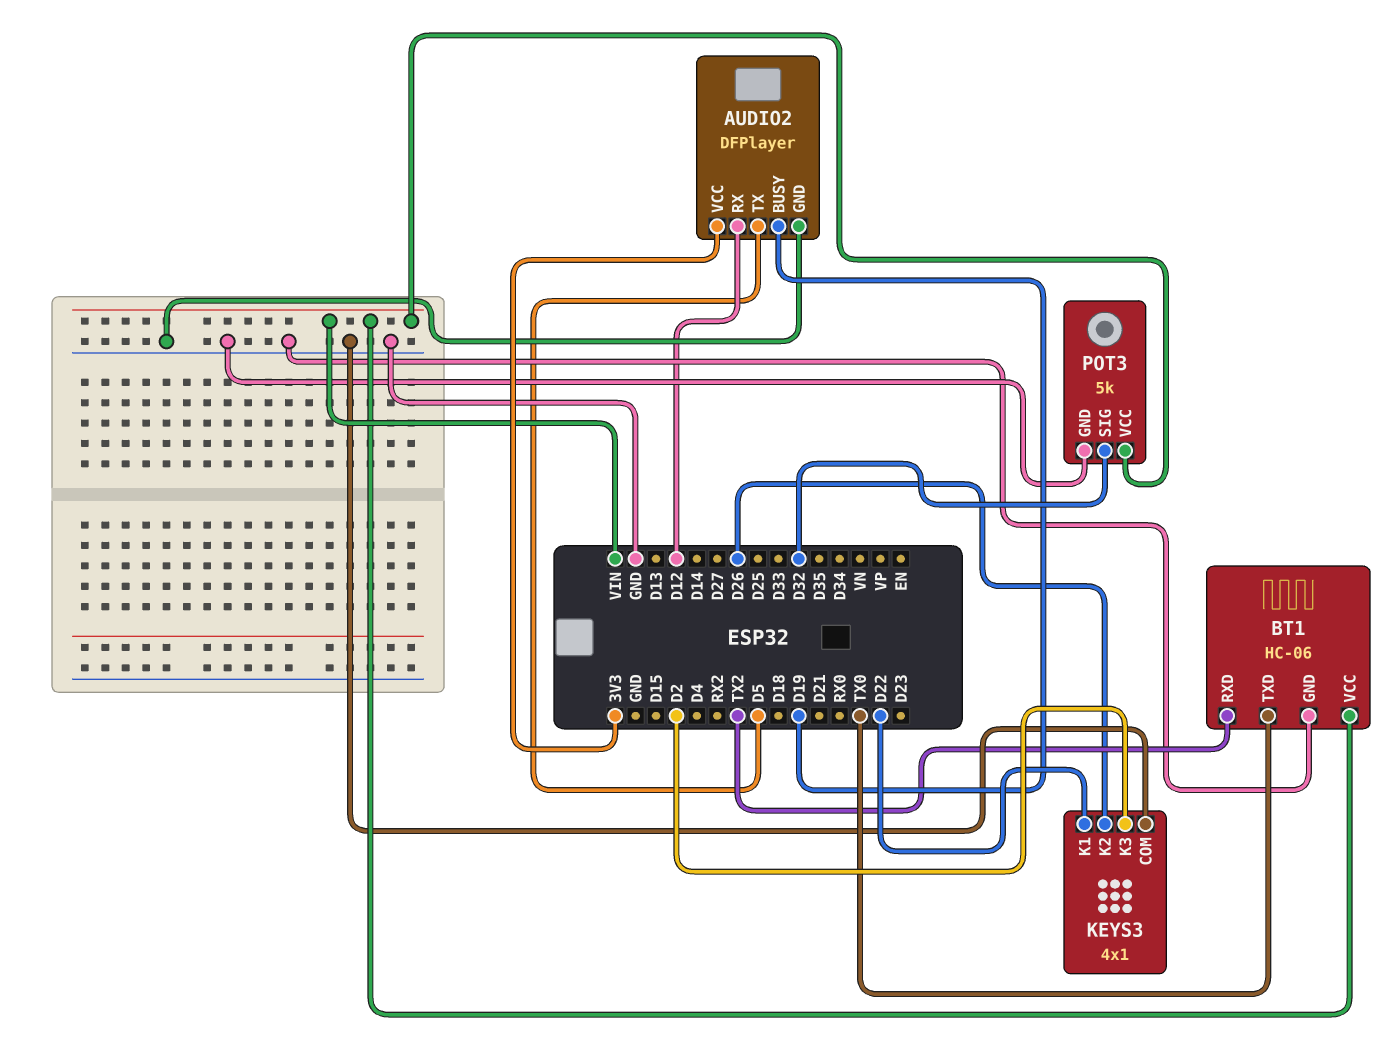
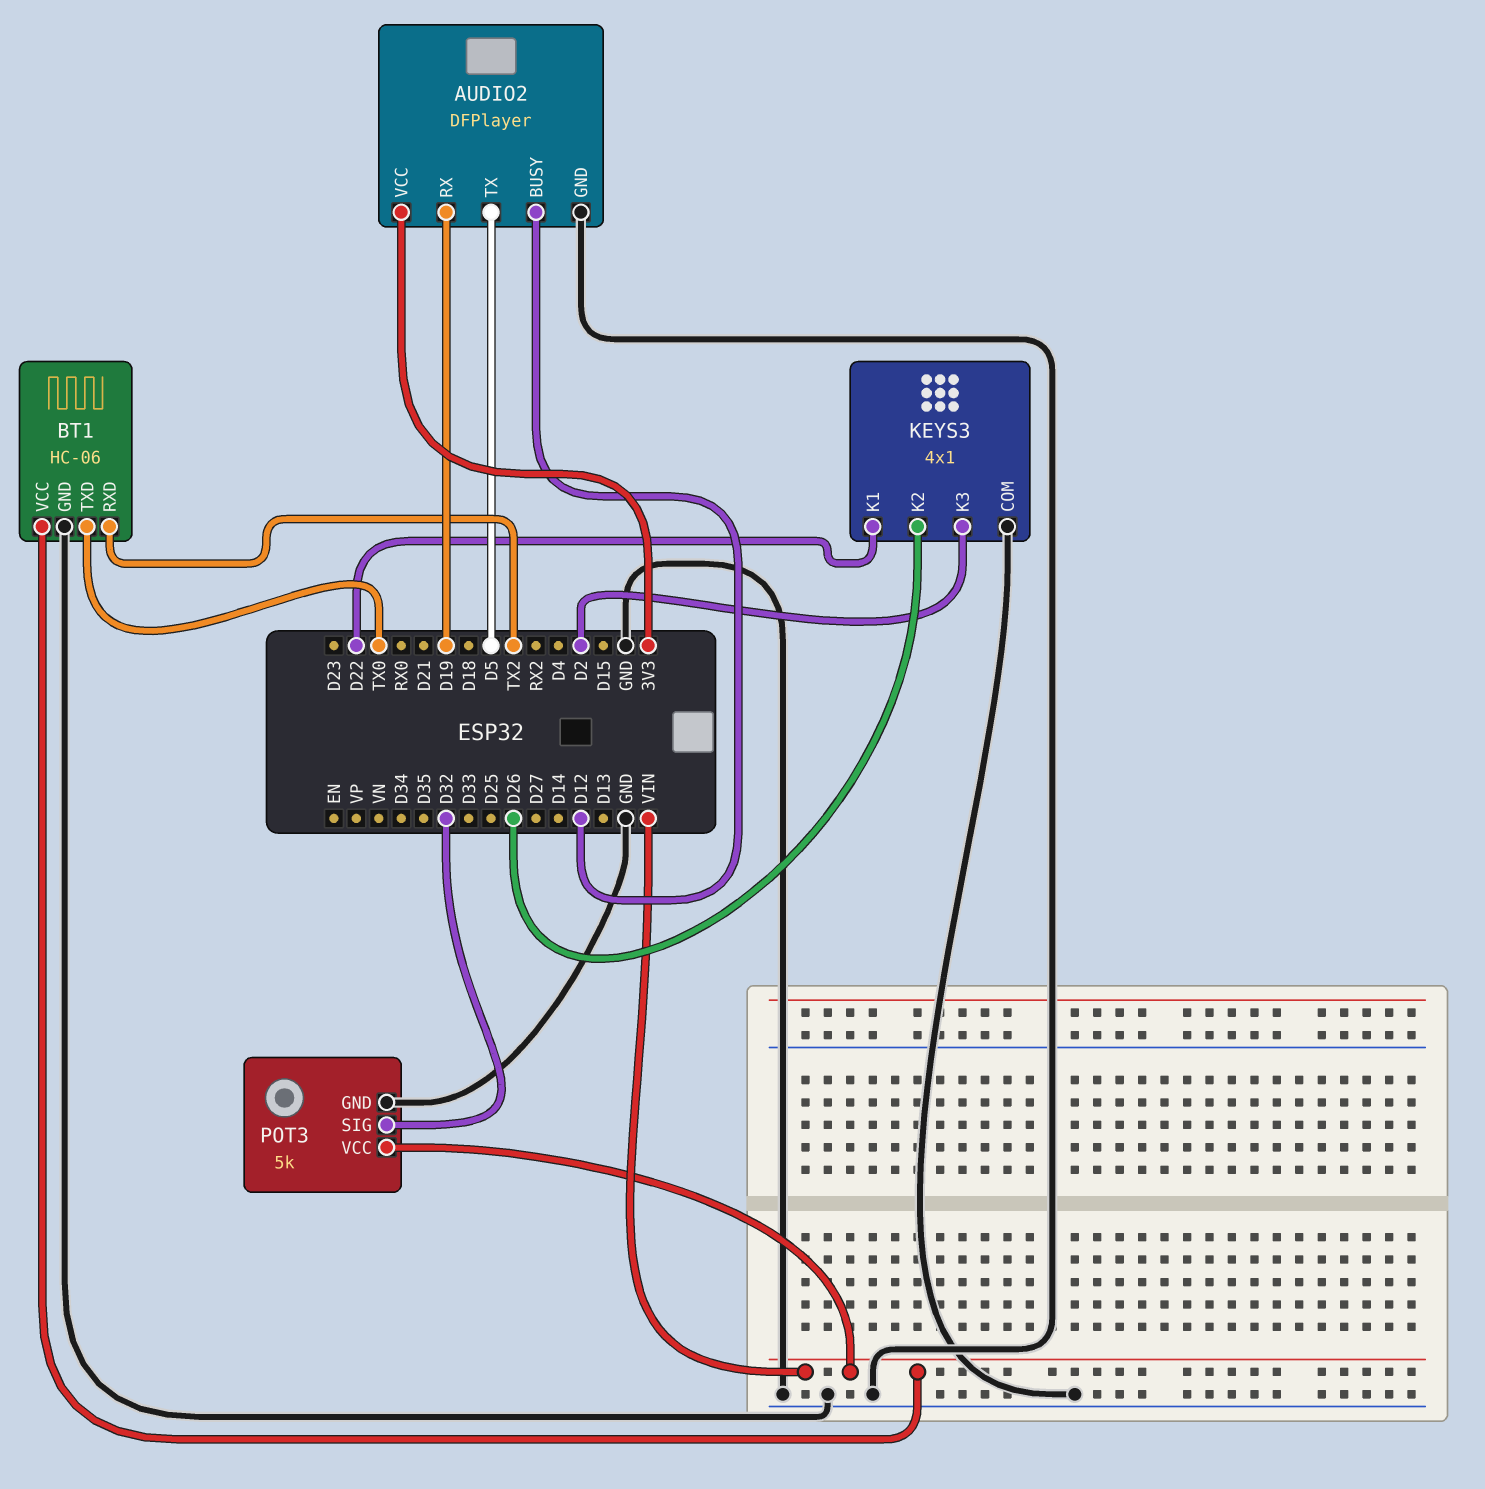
AUDIO2 pin BUSY: D19 -> D12
AUDIO2 pin RX: D12 -> D19

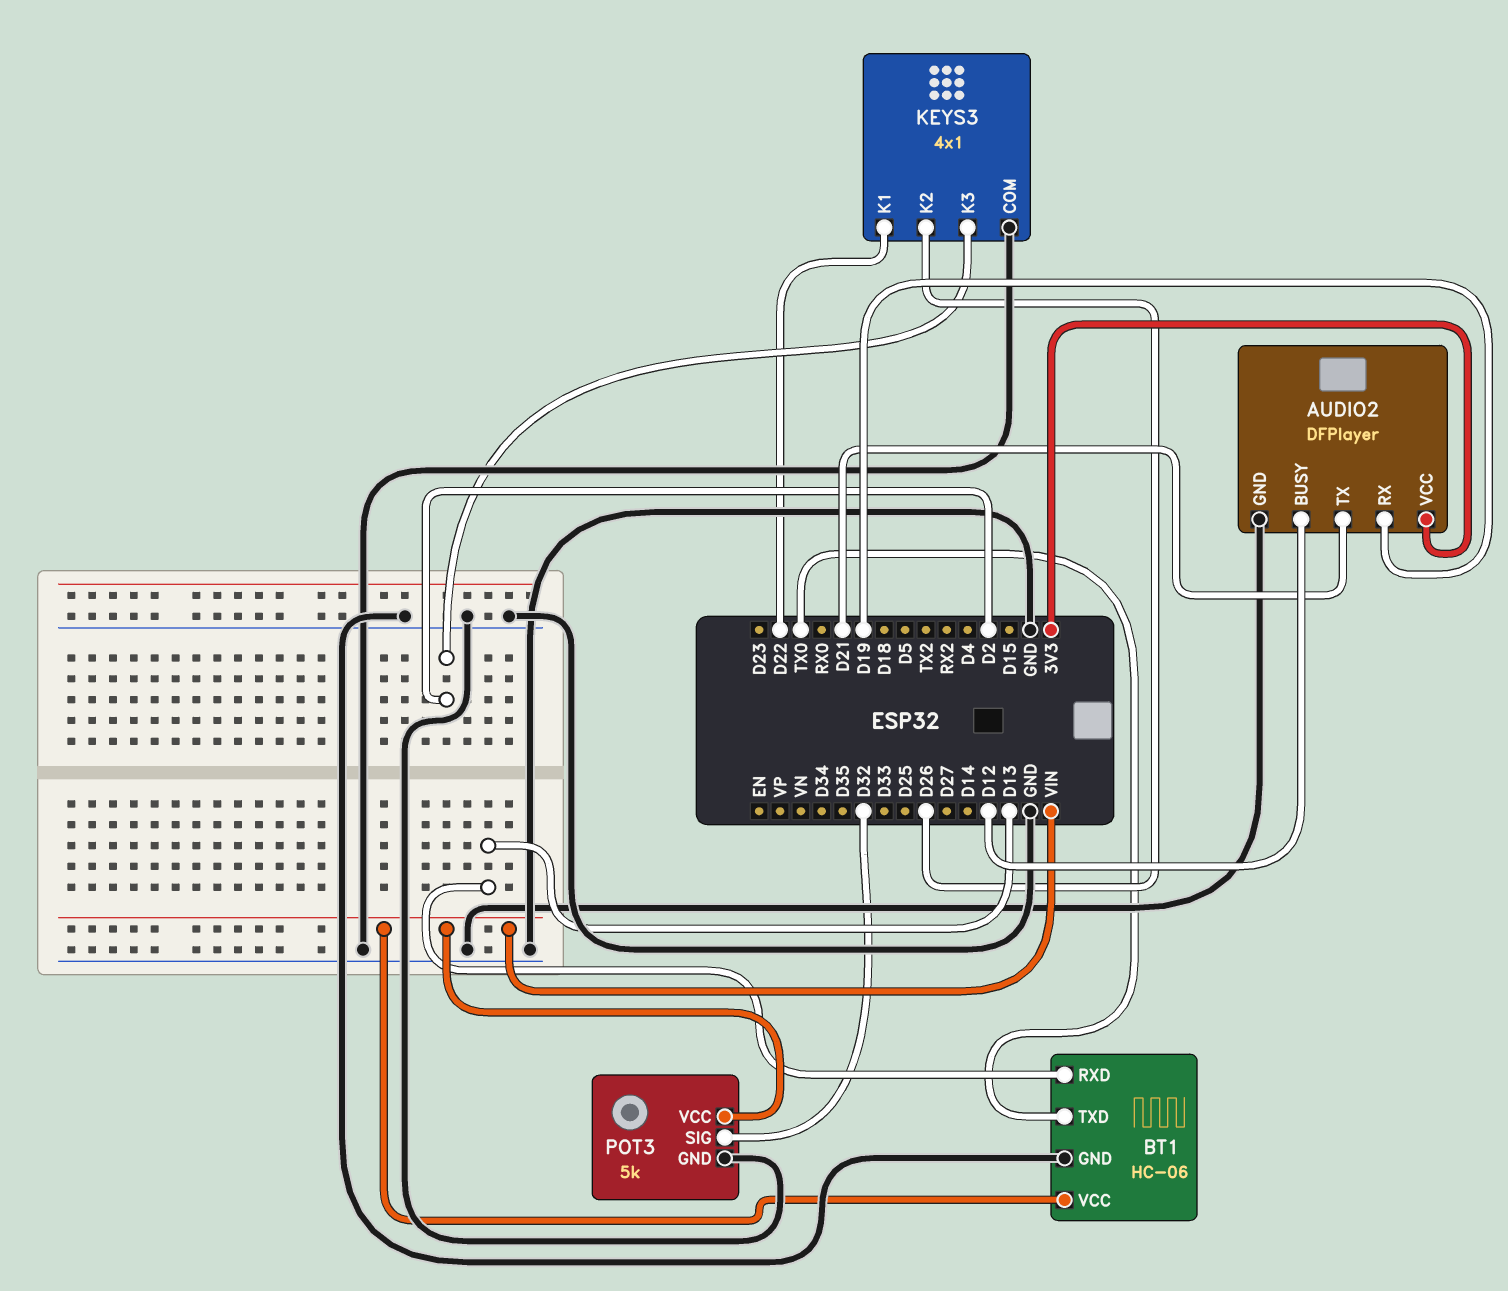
AUDIO2 pin TX: D5 -> D21
BT1 pin RXD: TX2 -> D13

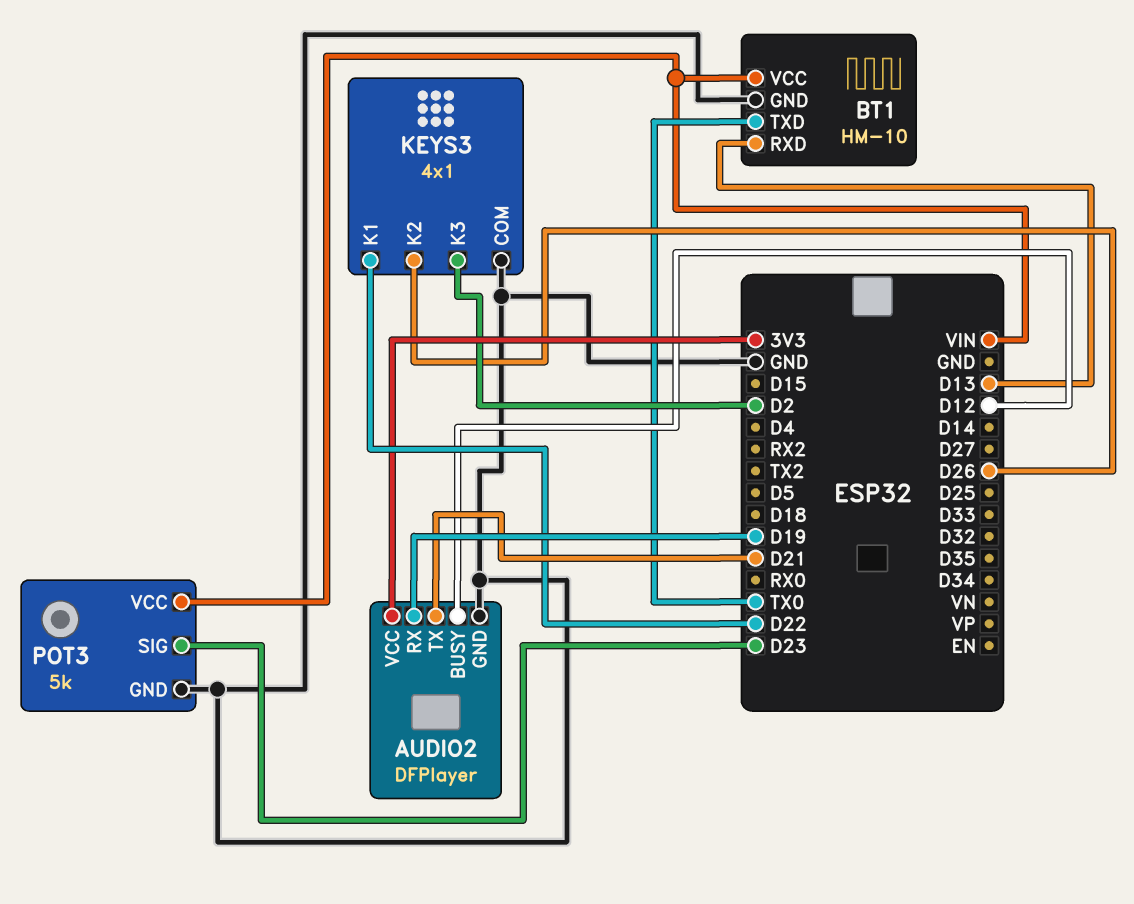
BT1: HC-06 -> HM-10
POT3 pin SIG: D32 -> D23

